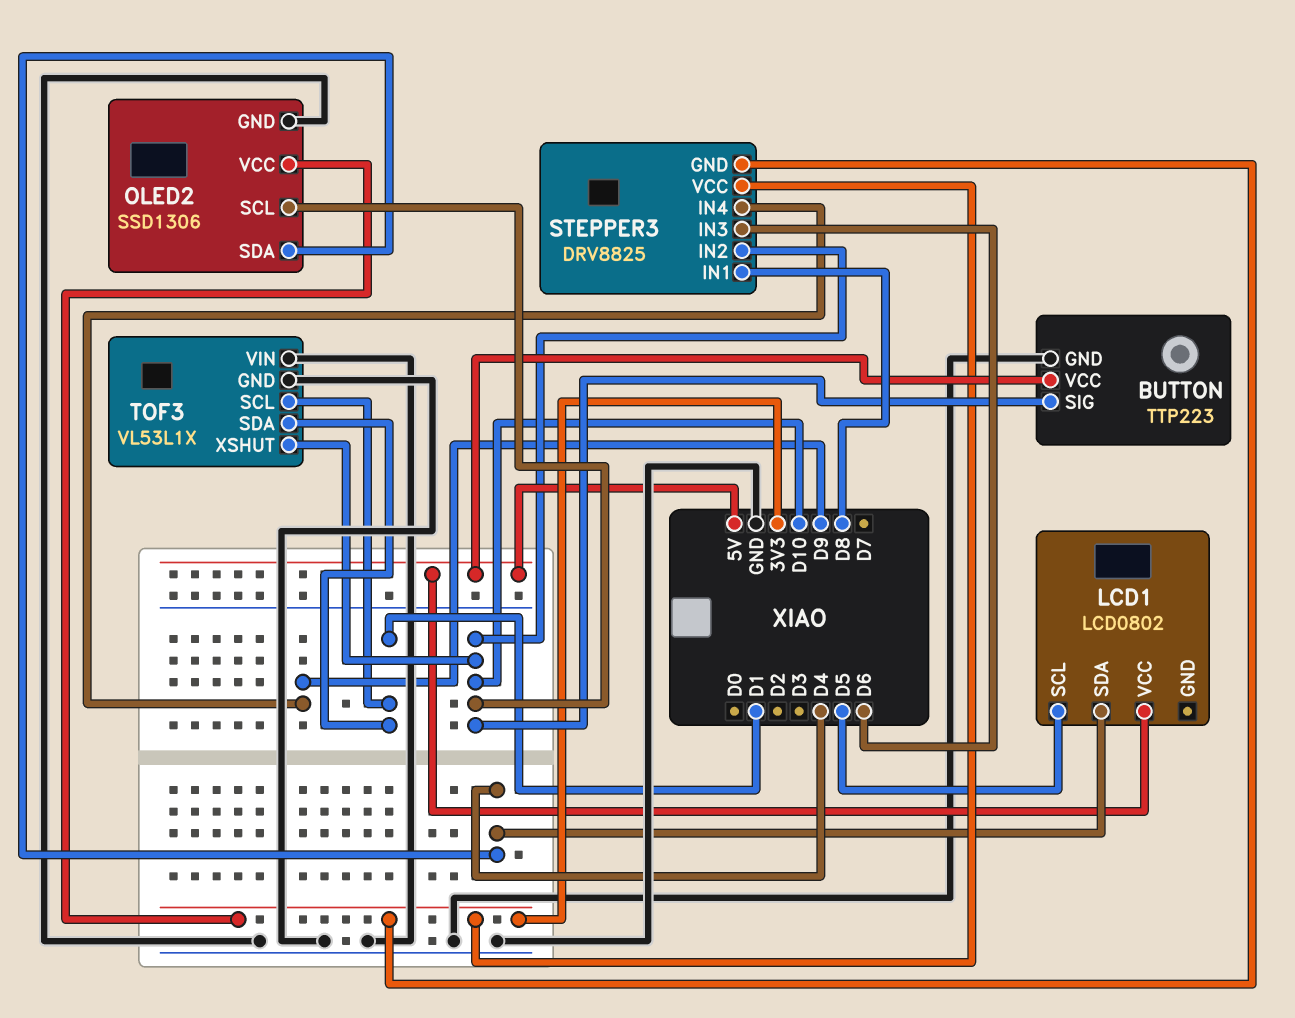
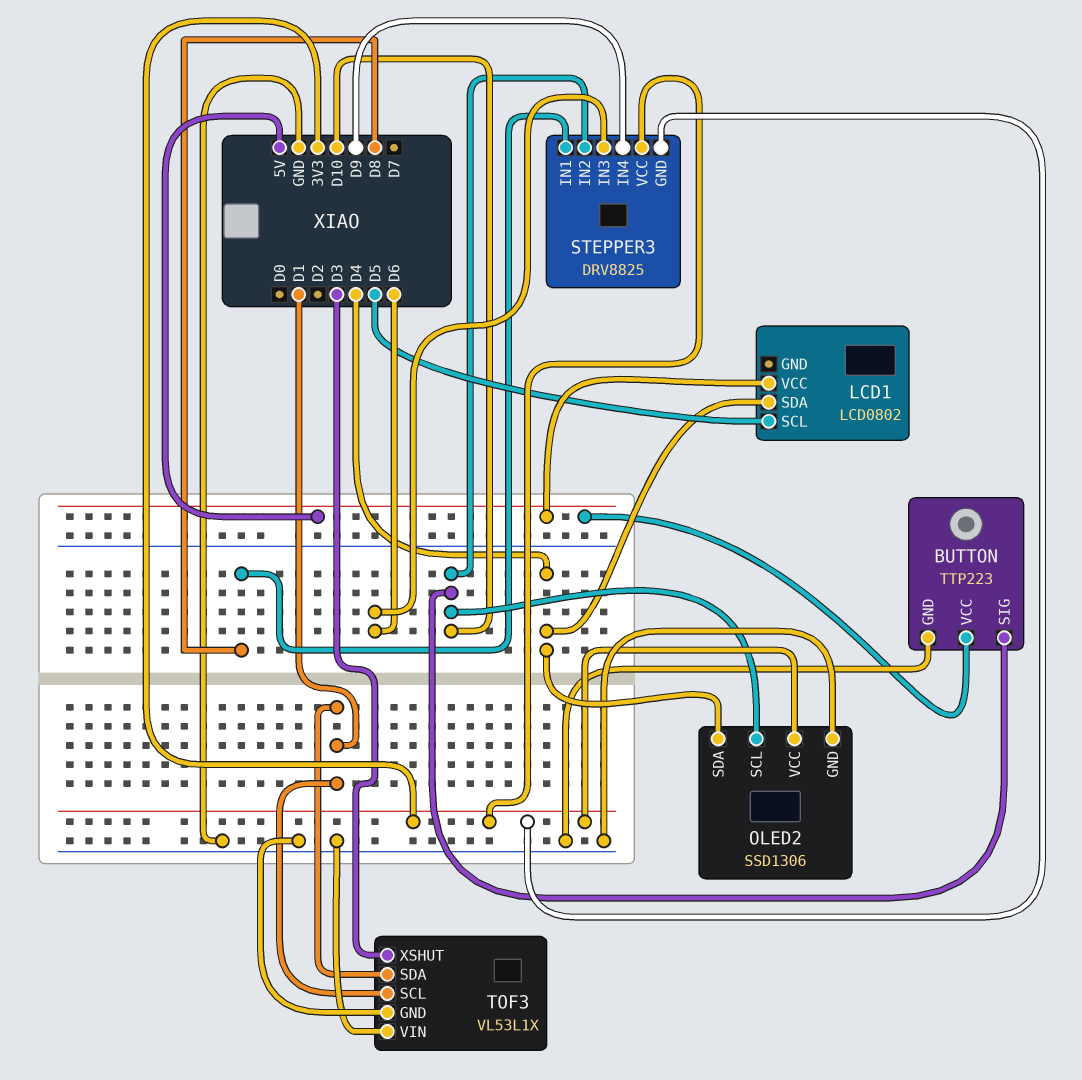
TOF3 pin XSHUT: D10 -> D3

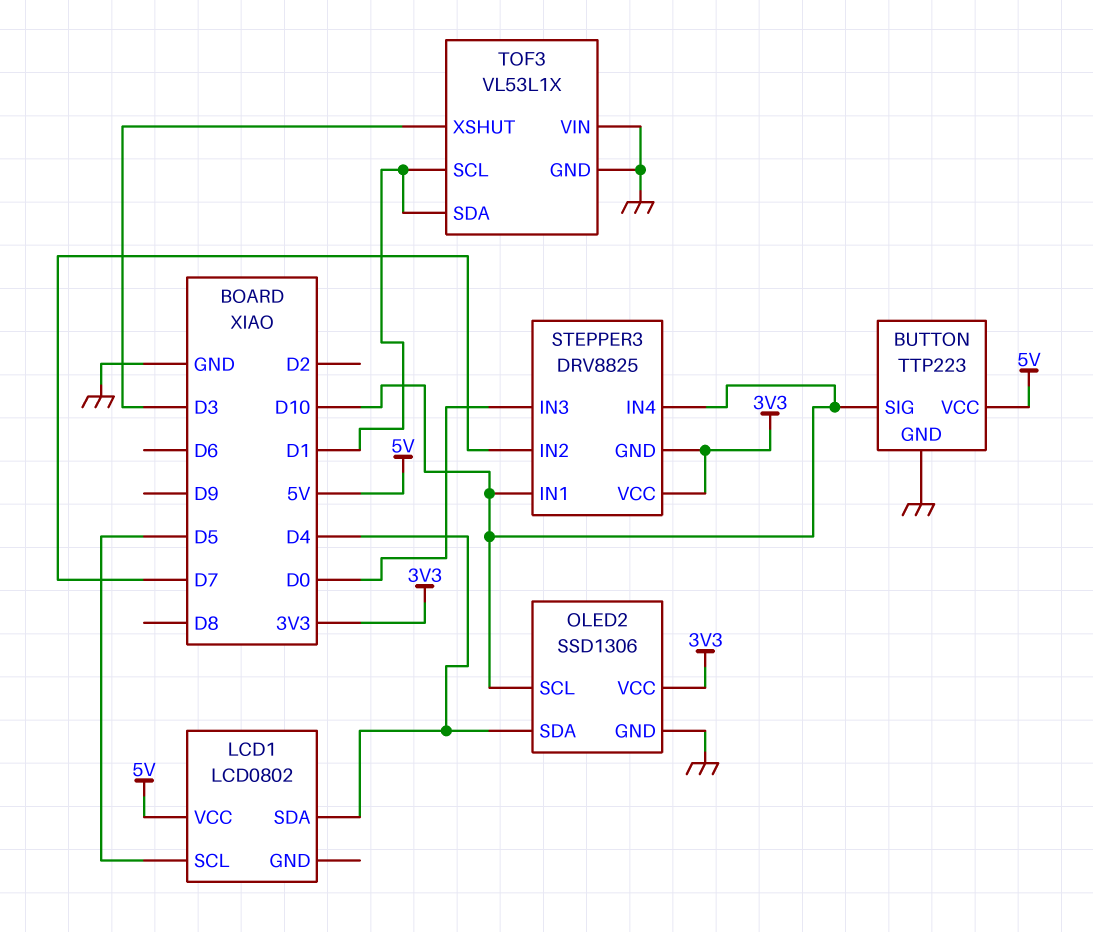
STEPPER3 pin IN1: D8 -> D10
STEPPER3 pin IN2: D10 -> D7
STEPPER3 pin IN3: D6 -> D0
STEPPER3 pin IN4: D9 -> D10

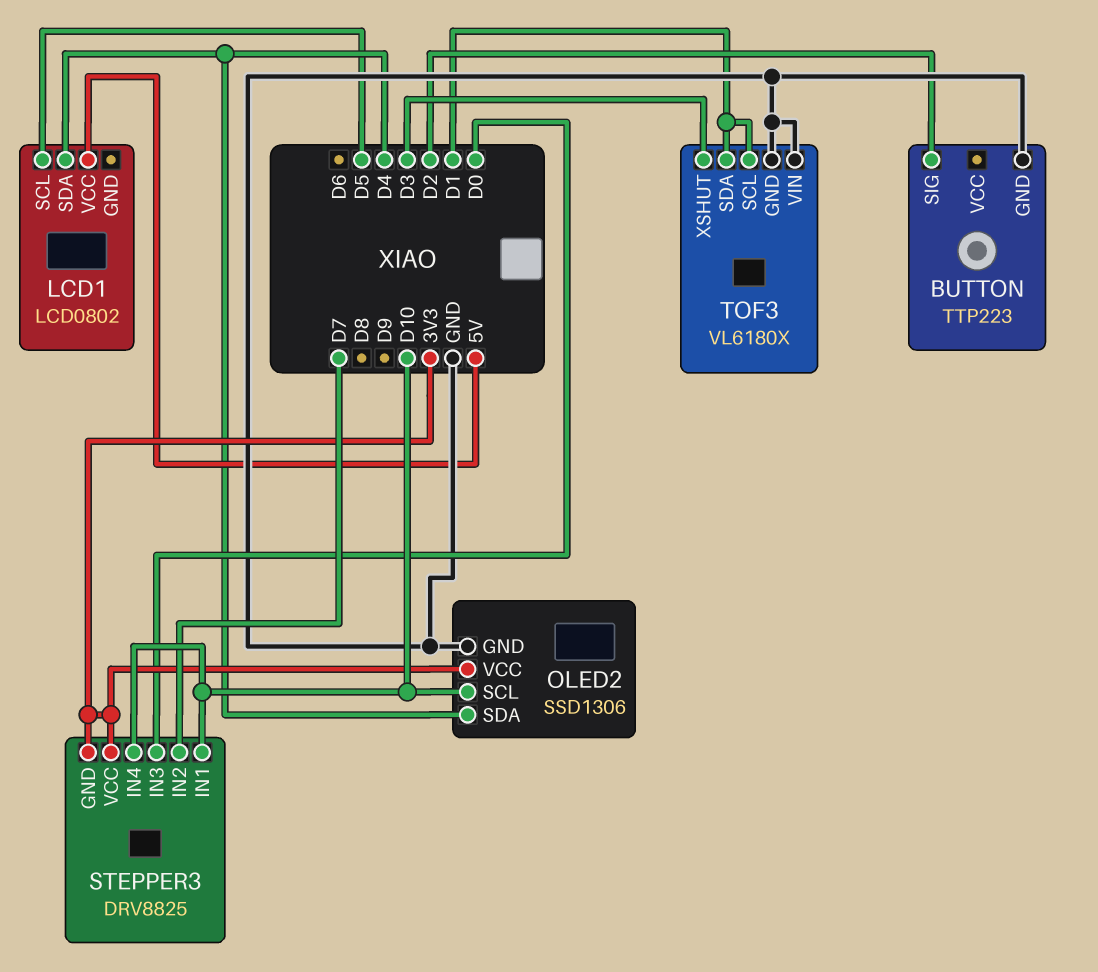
BUTTON pin SIG: D10 -> D2
BUTTON pin VCC: 5V -> none
TOF3: VL53L1X -> VL6180X

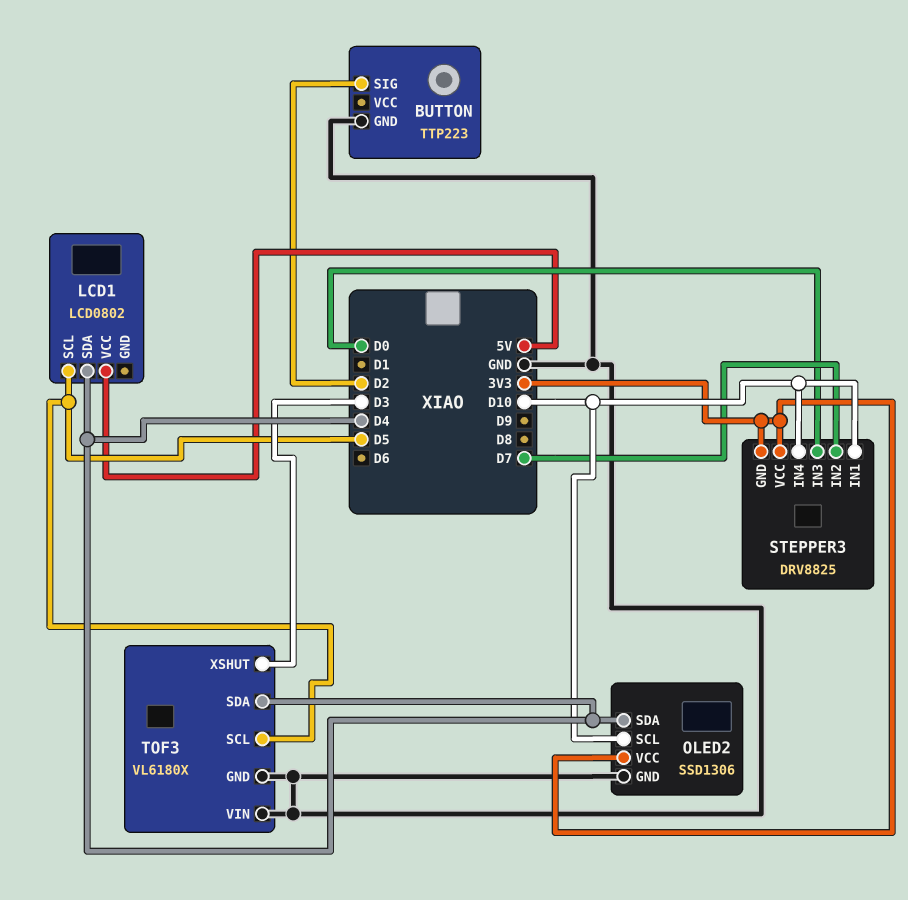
TOF3 pin SCL: D1 -> D5
TOF3 pin SDA: D1 -> D4

